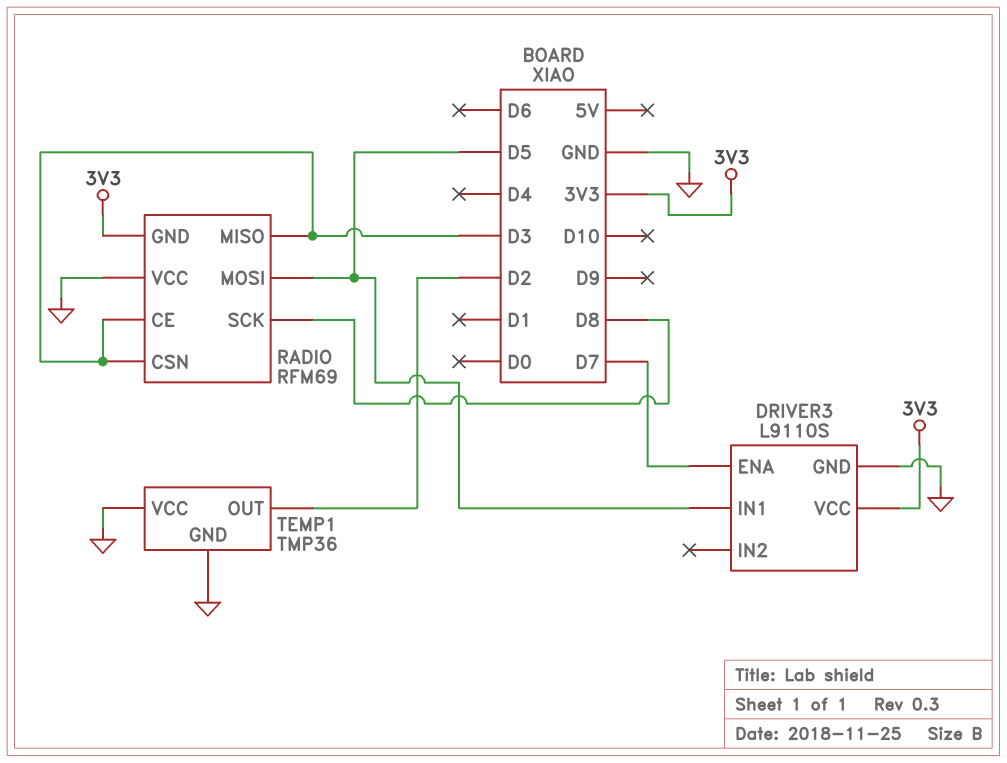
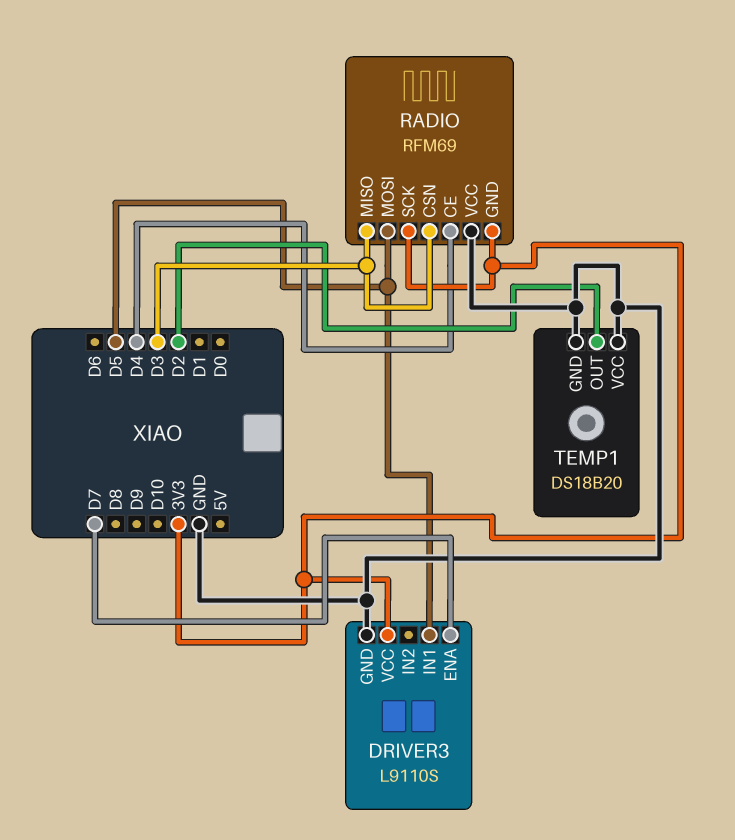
RADIO pin CE: D3 -> D4
RADIO pin SCK: D8 -> 3V3
TEMP1: TMP36 -> DS18B20

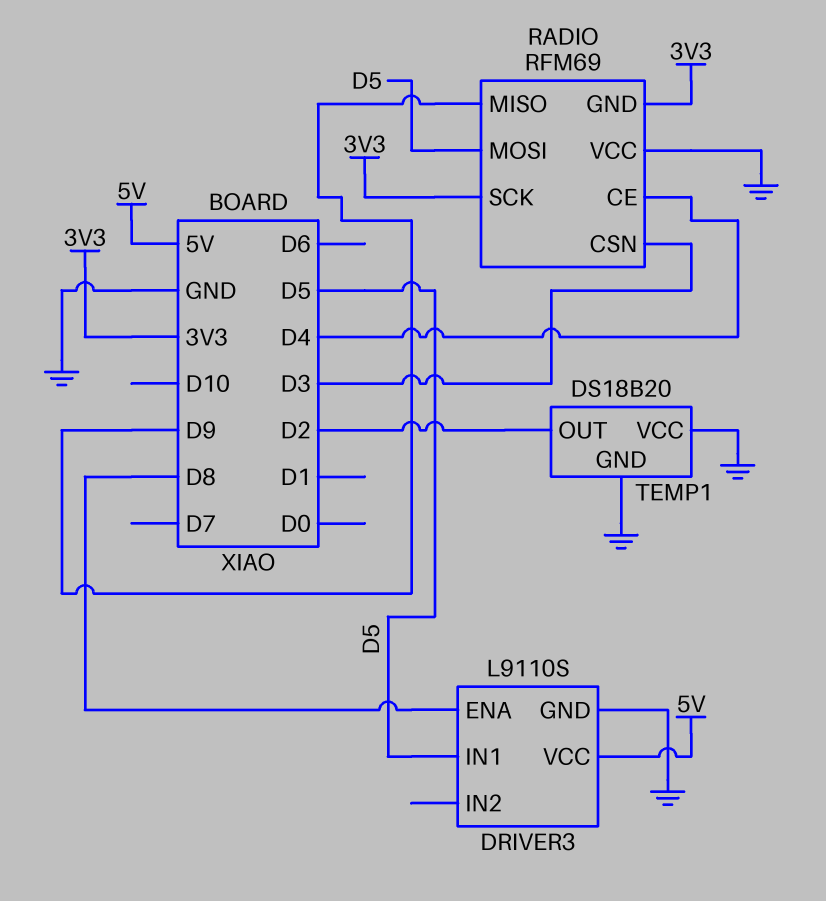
DRIVER3 pin ENA: D7 -> D8
DRIVER3 pin VCC: 3V3 -> 5V
RADIO pin MISO: D3 -> D9

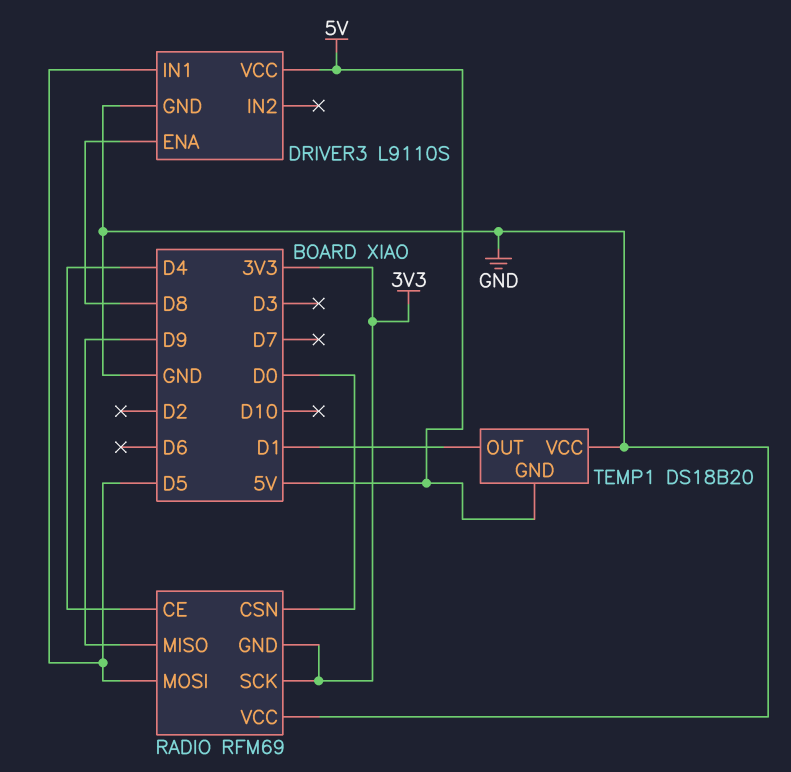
RADIO pin CSN: D3 -> D0
TEMP1 pin GND: GND -> 5V
TEMP1 pin OUT: D2 -> D1

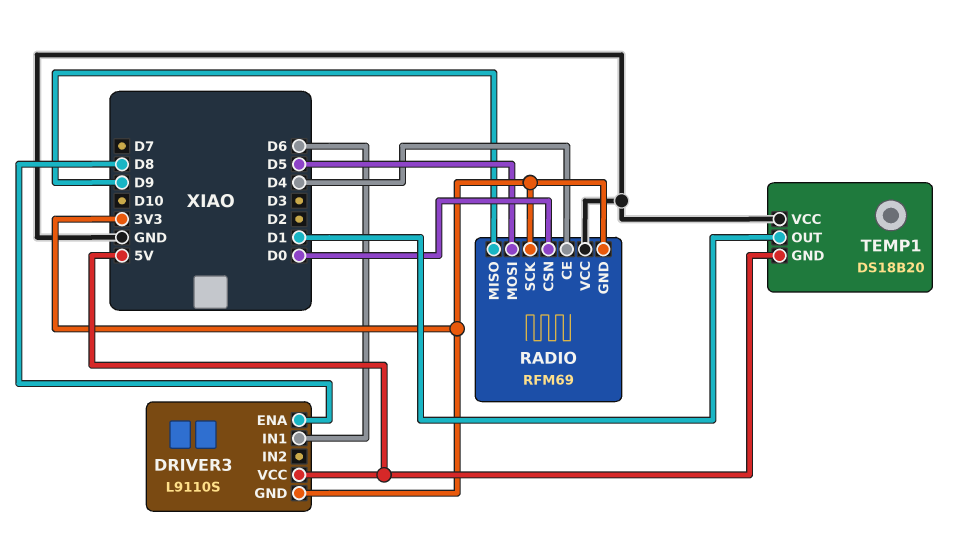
DRIVER3 pin GND: GND -> 3V3
DRIVER3 pin IN1: D5 -> D6

